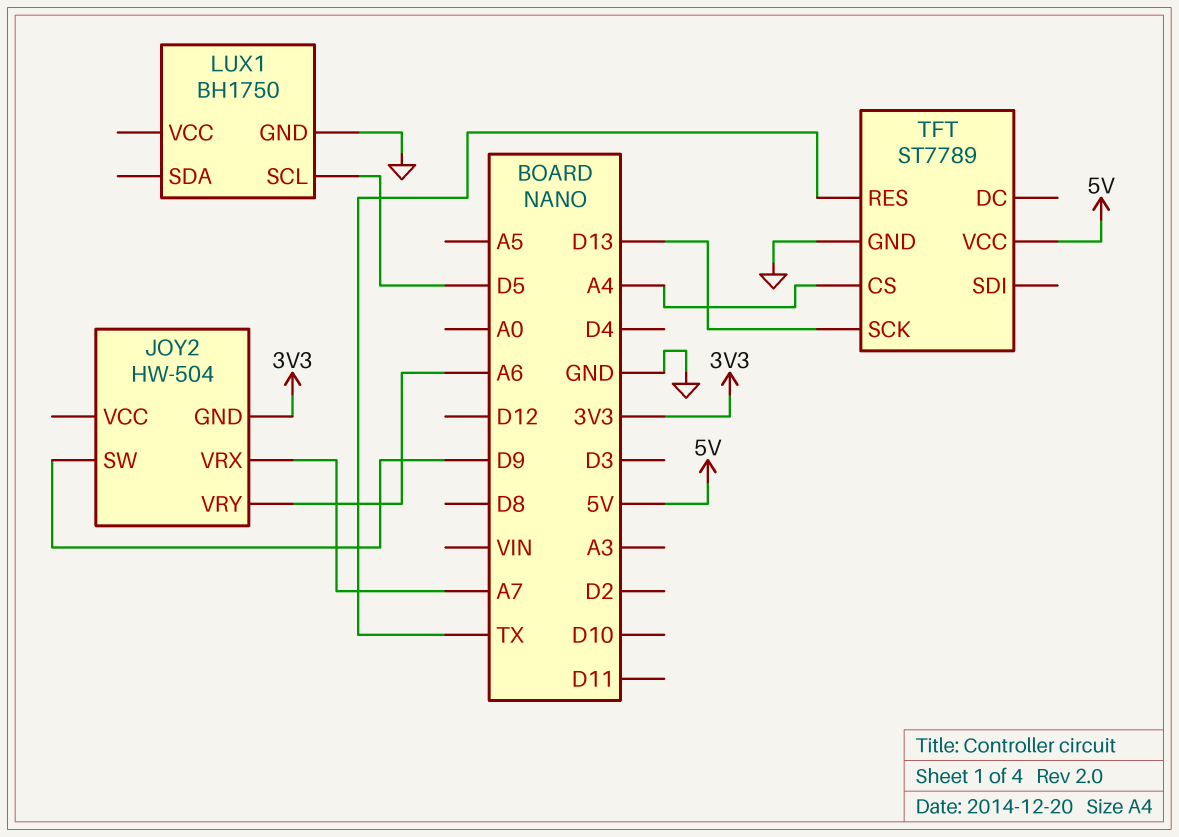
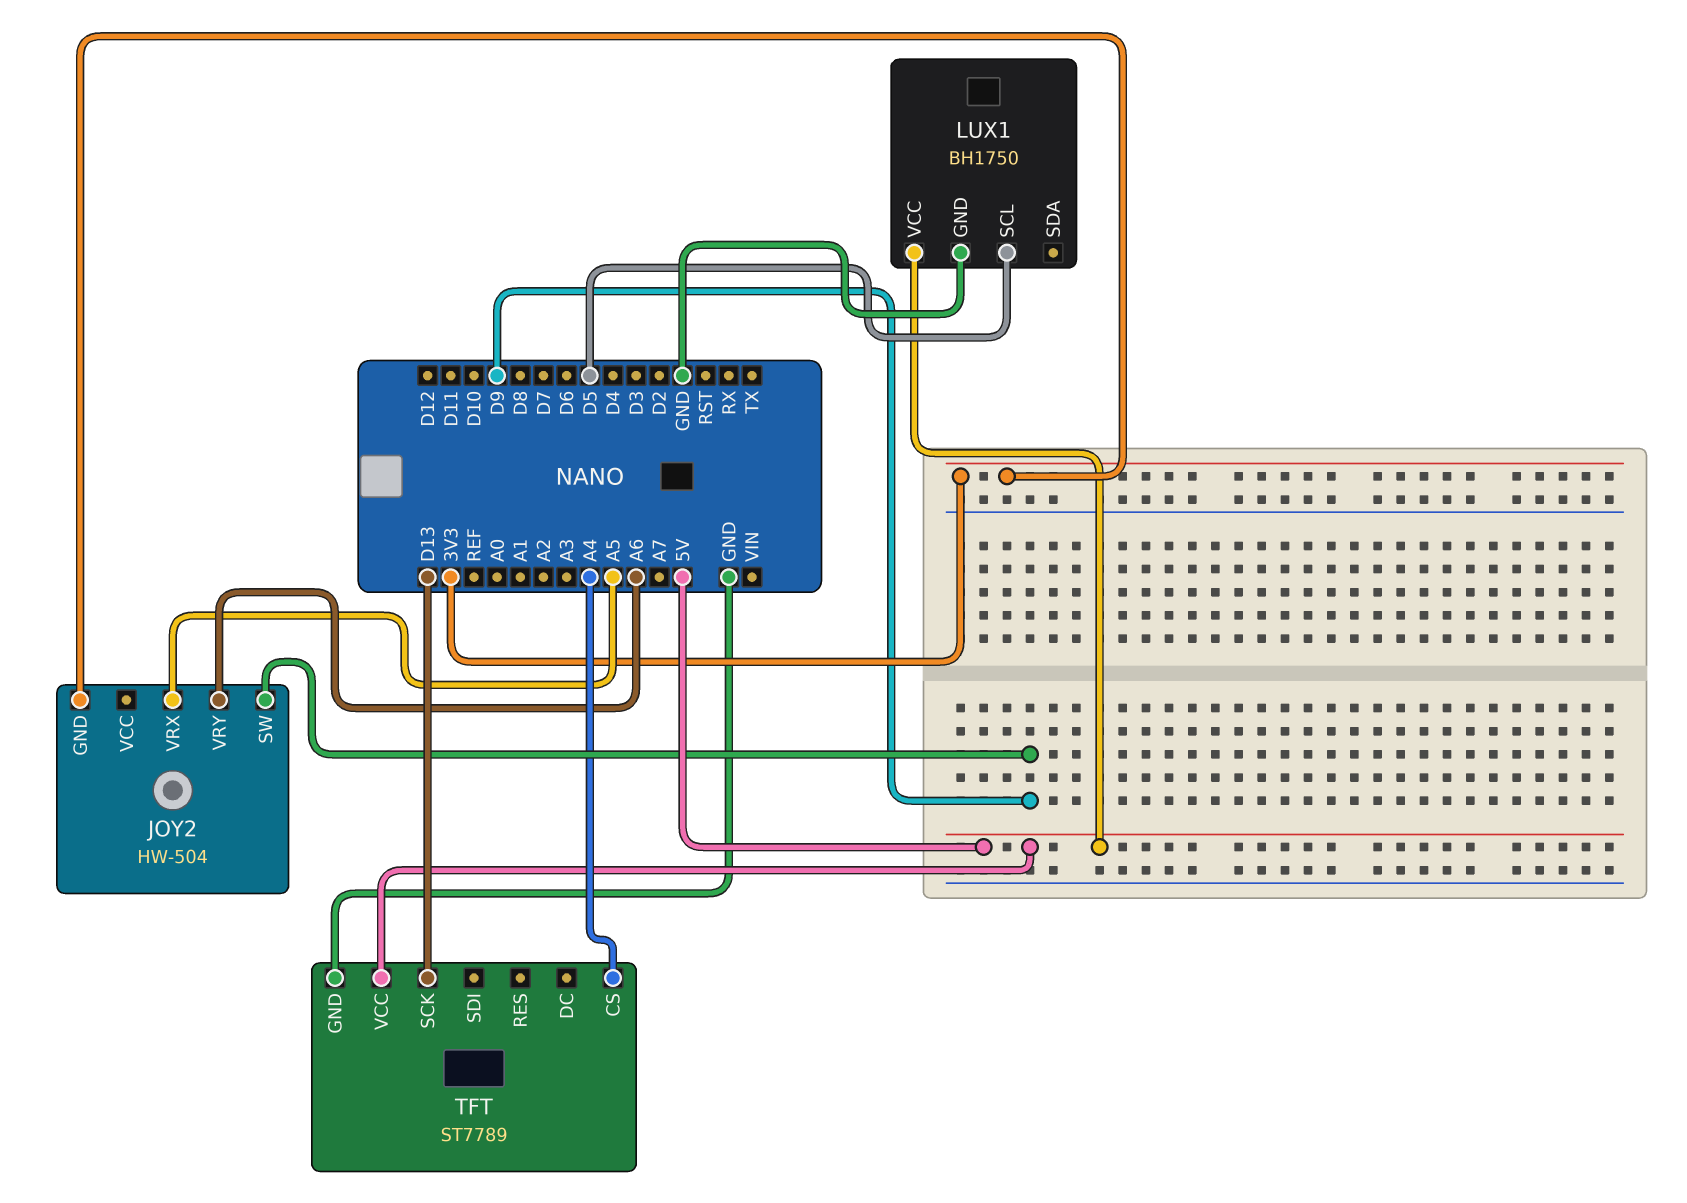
JOY2 pin VRX: A7 -> A5
LUX1 pin VCC: none -> 5V
TFT pin RES: TX -> none

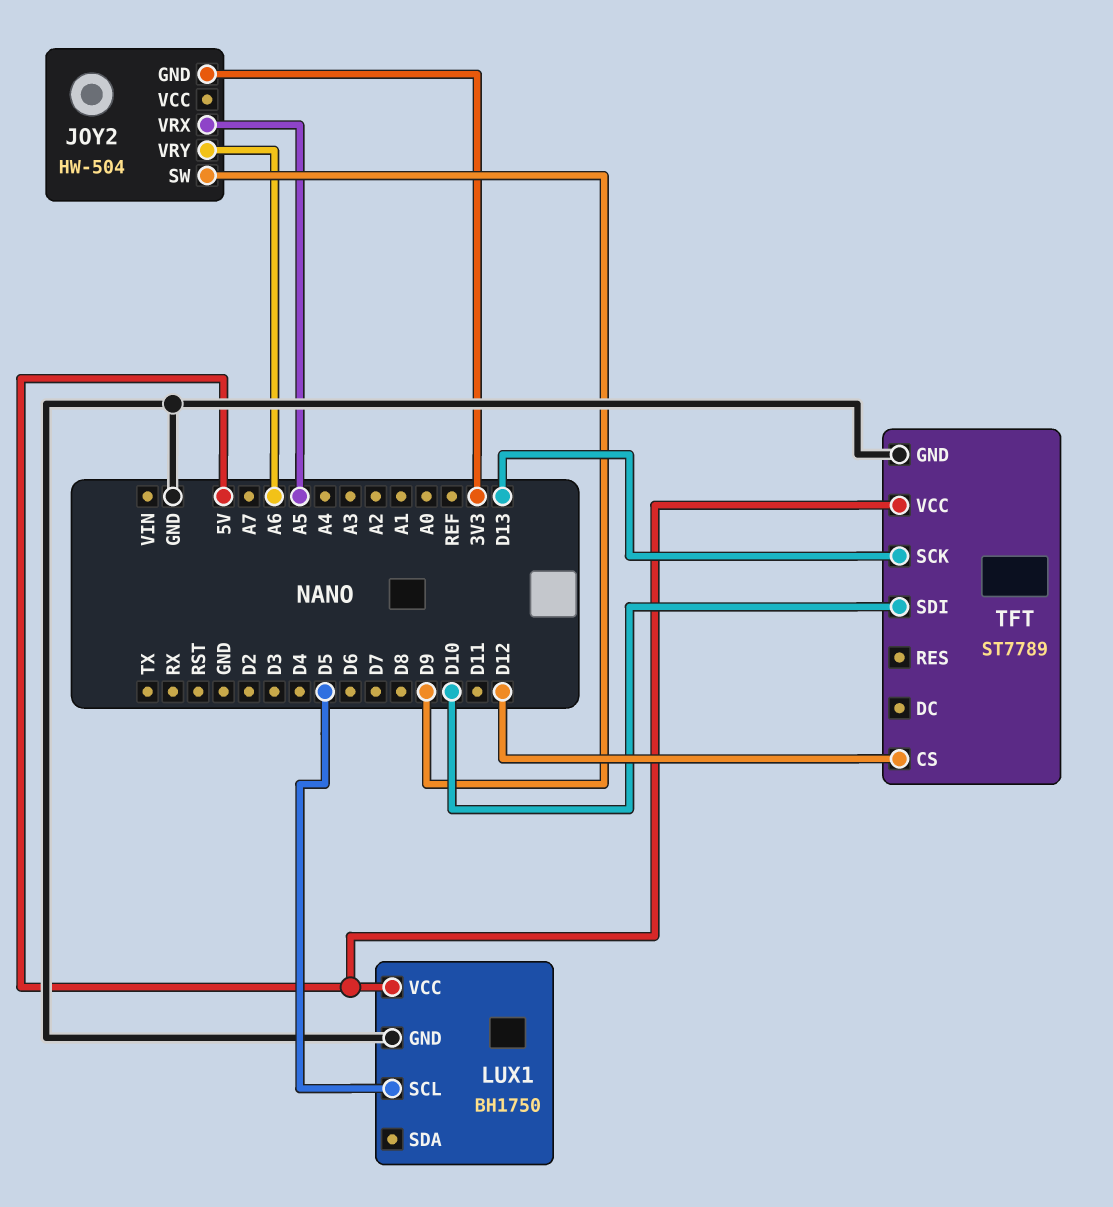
TFT pin CS: A4 -> D12
TFT pin SDI: none -> D10

